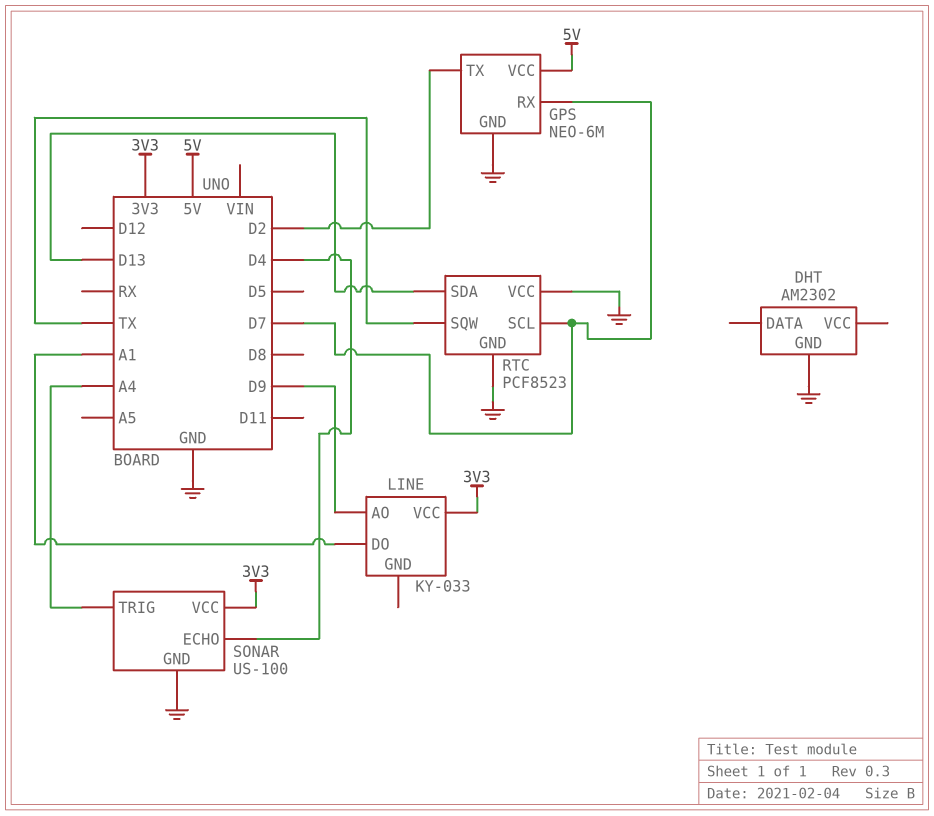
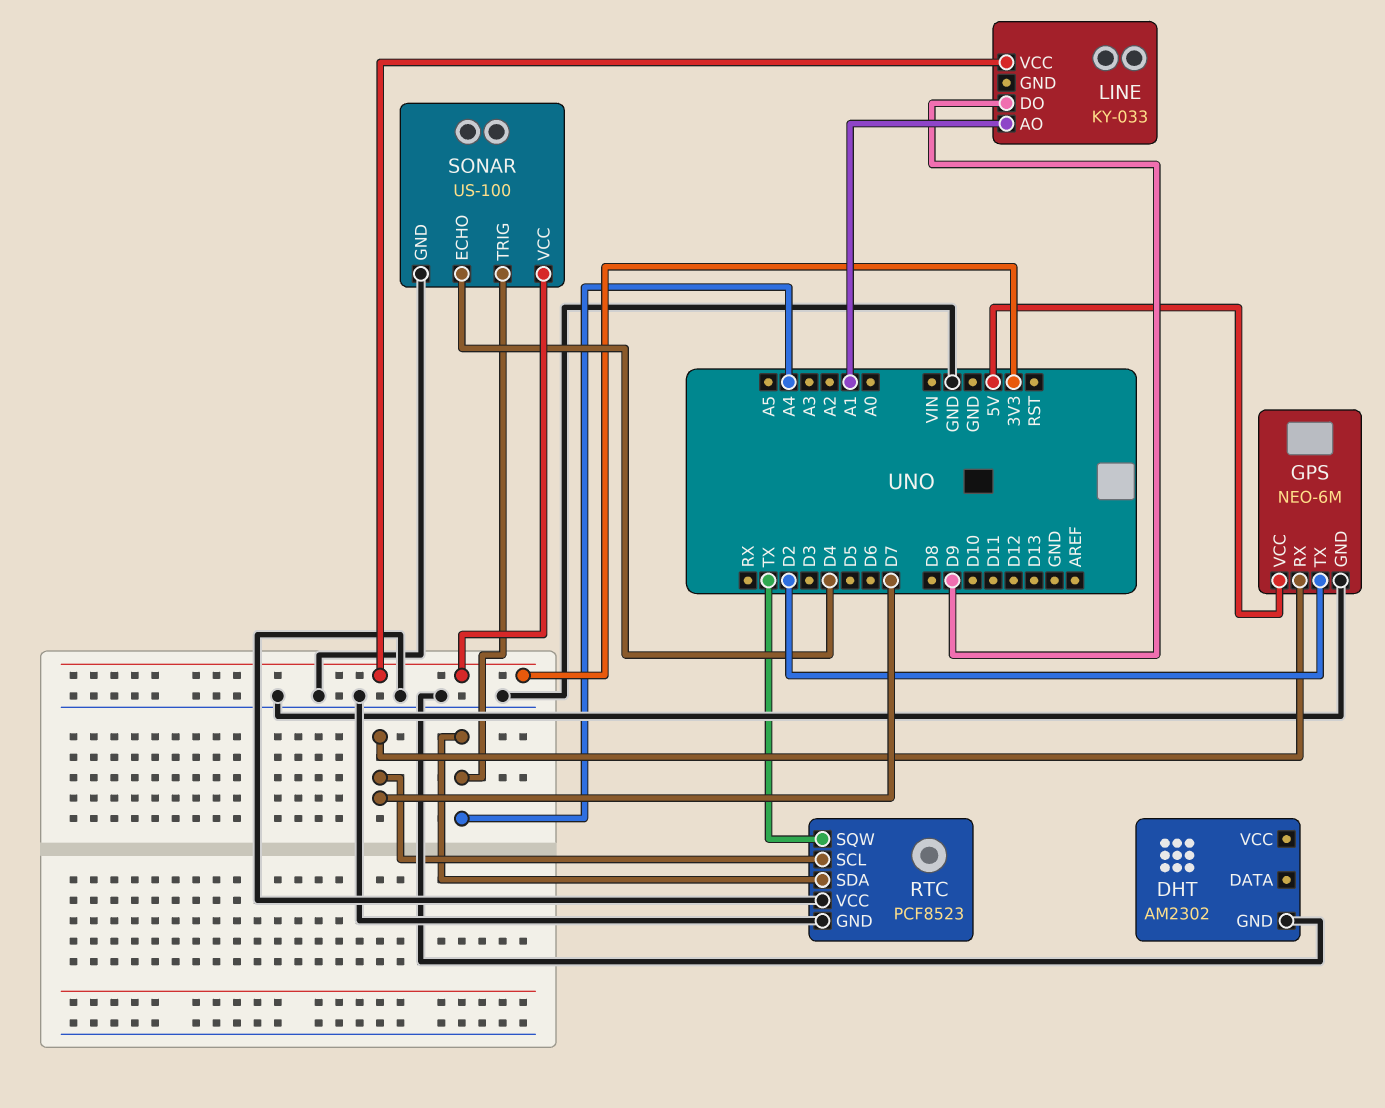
LINE pin AO: D9 -> A1
LINE pin DO: A1 -> D9
RTC pin SDA: D13 -> A4

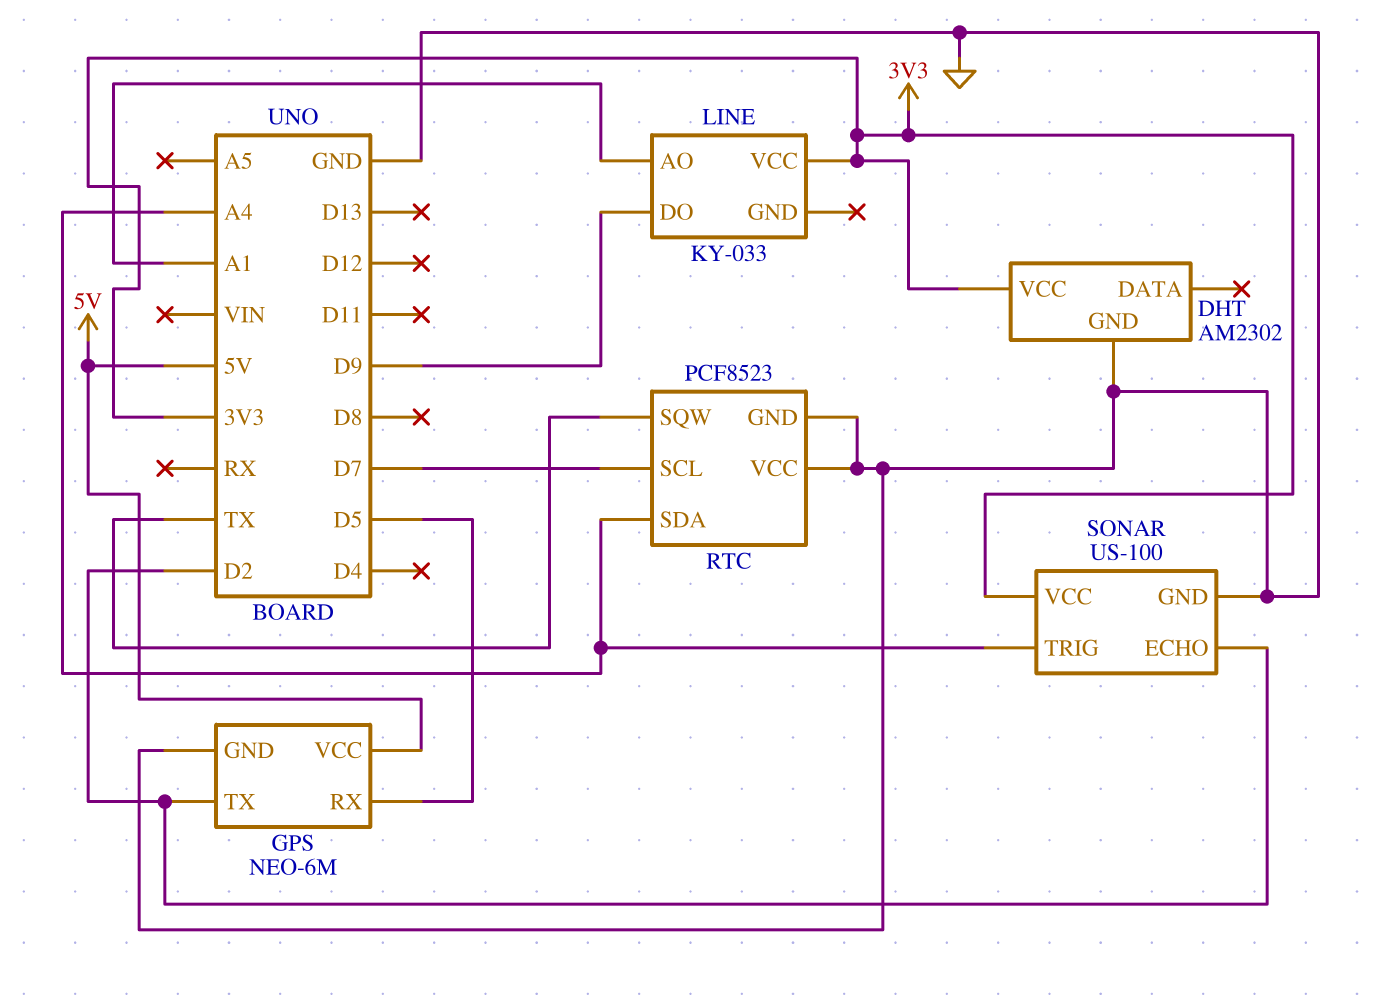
DHT pin VCC: none -> 3V3
GPS pin RX: D7 -> D5
SONAR pin ECHO: D4 -> D2

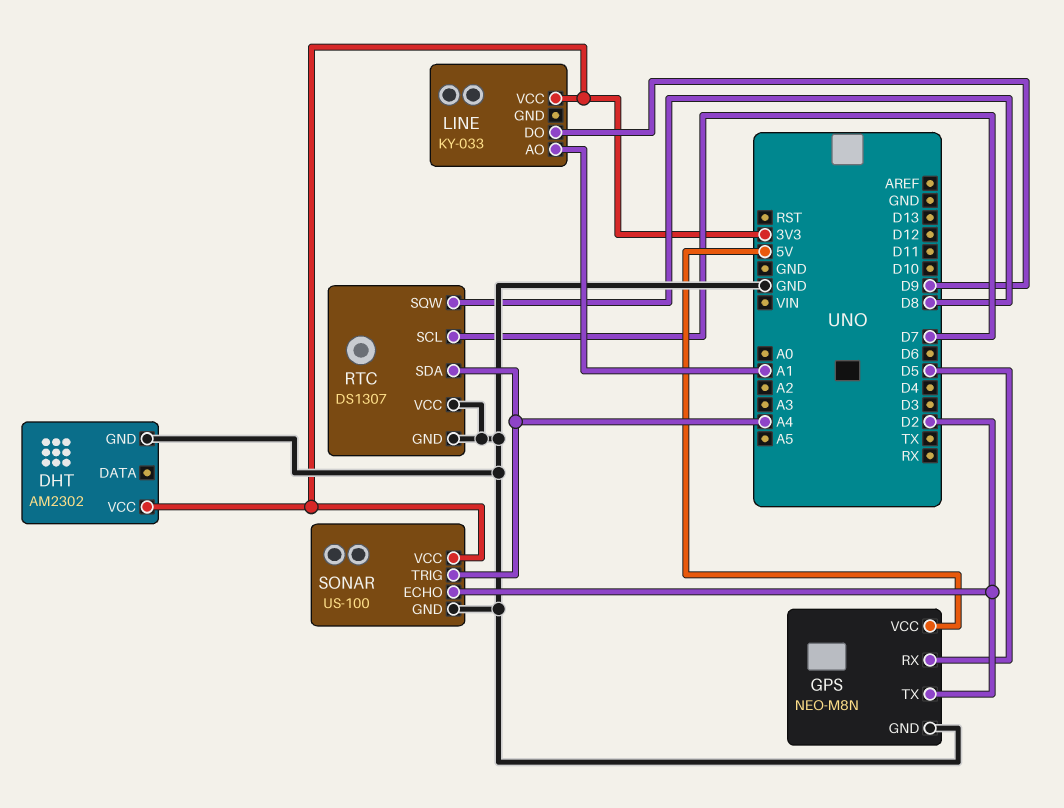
GPS: NEO-6M -> NEO-M8N
RTC: PCF8523 -> DS1307
RTC pin SQW: TX -> D8

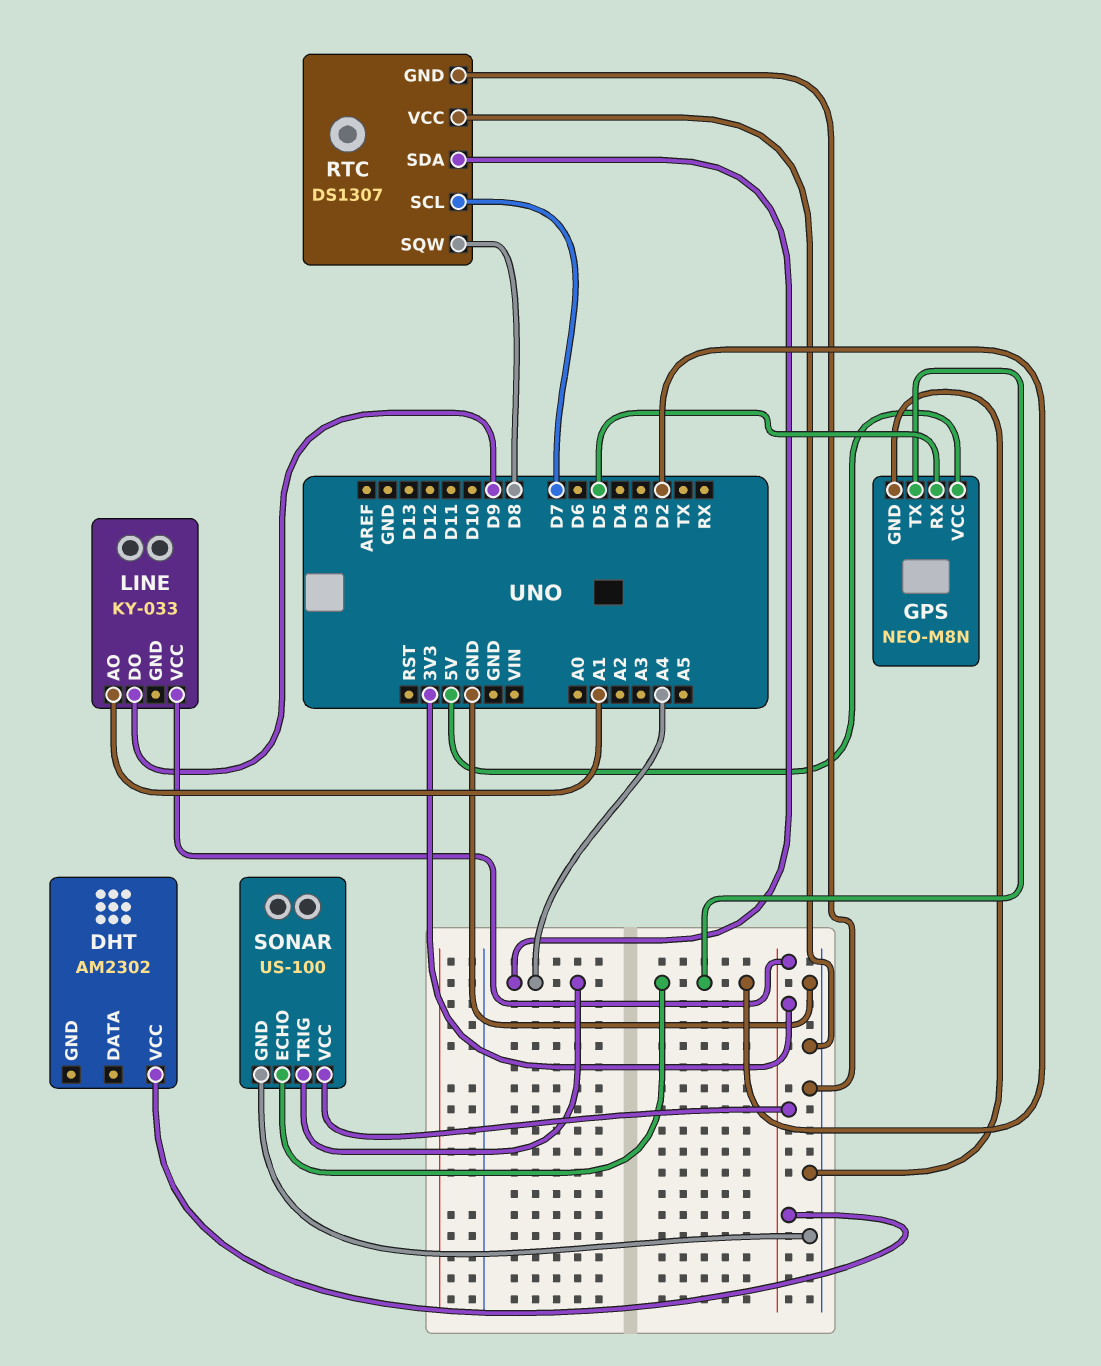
DHT pin GND: GND -> none

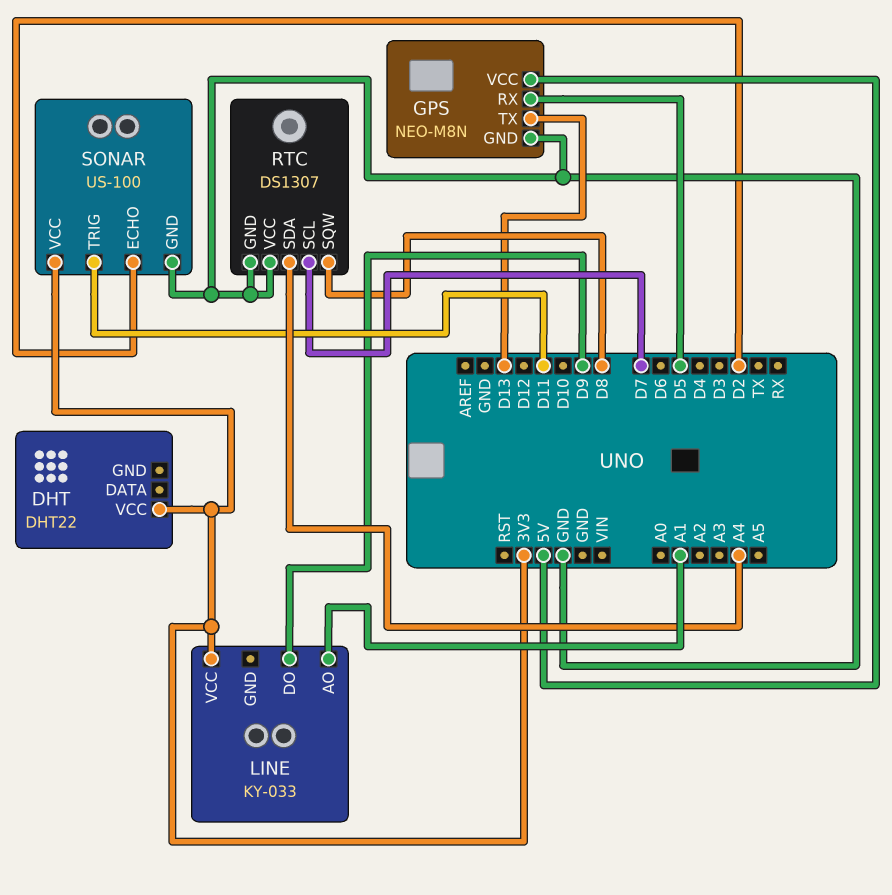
DHT: AM2302 -> DHT22
GPS pin TX: D2 -> D13
SONAR pin TRIG: A4 -> D11

